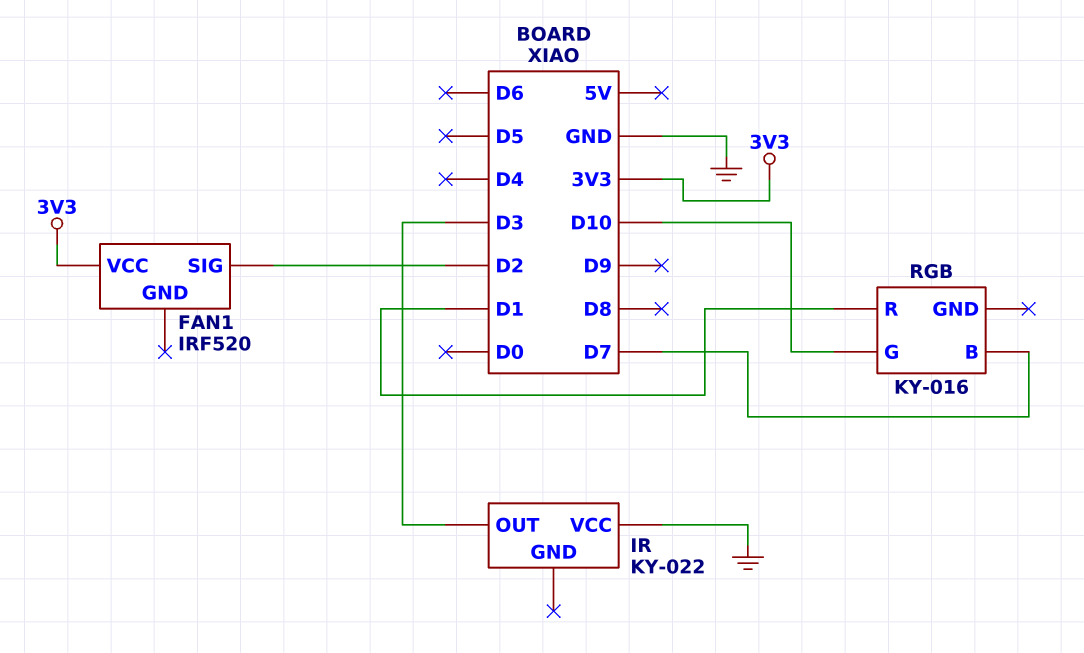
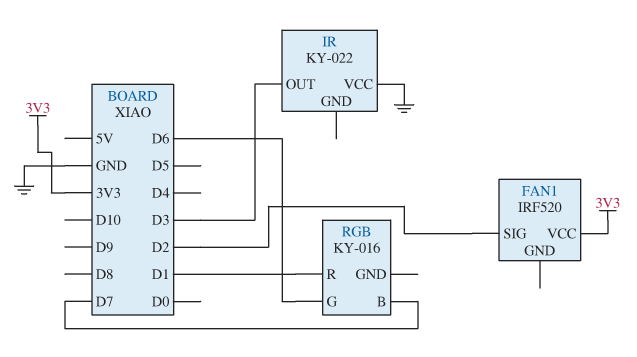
RGB pin G: D10 -> D6

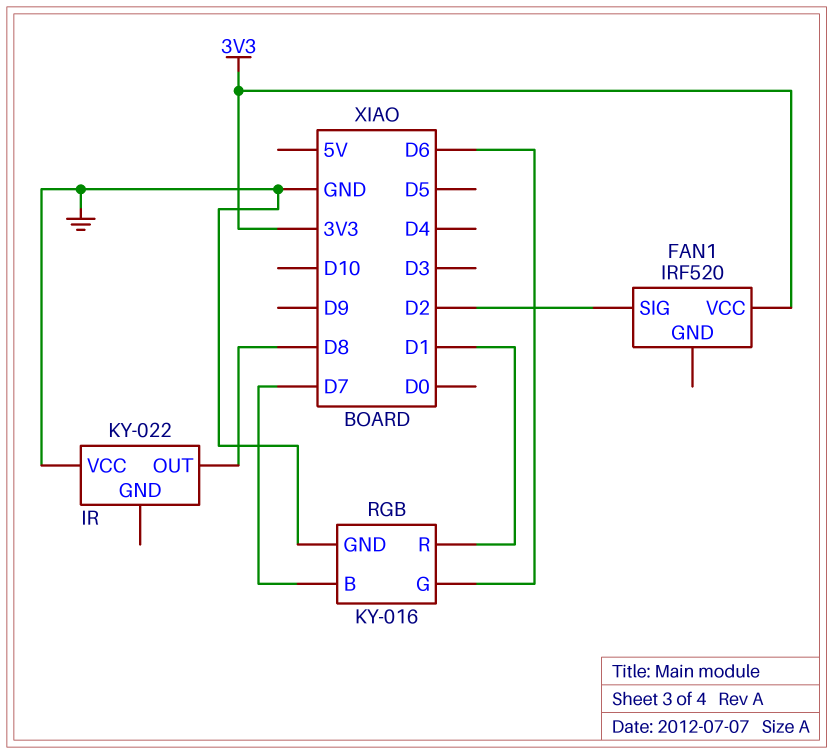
IR pin OUT: D3 -> D8
RGB pin GND: none -> GND

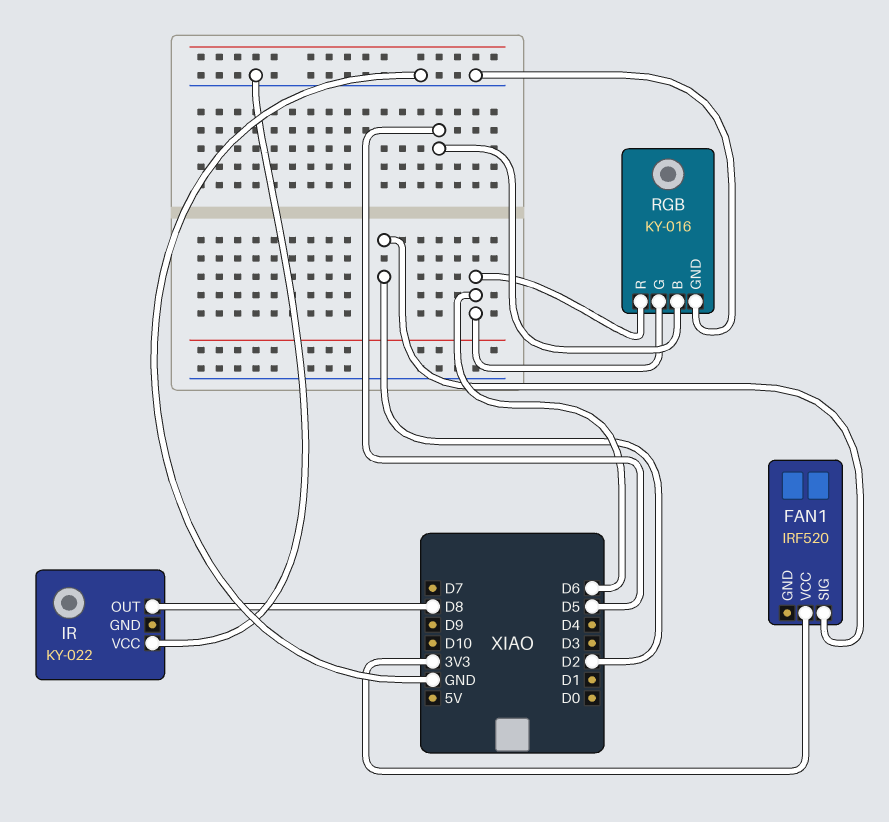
RGB pin B: D7 -> D5
RGB pin R: D1 -> D6

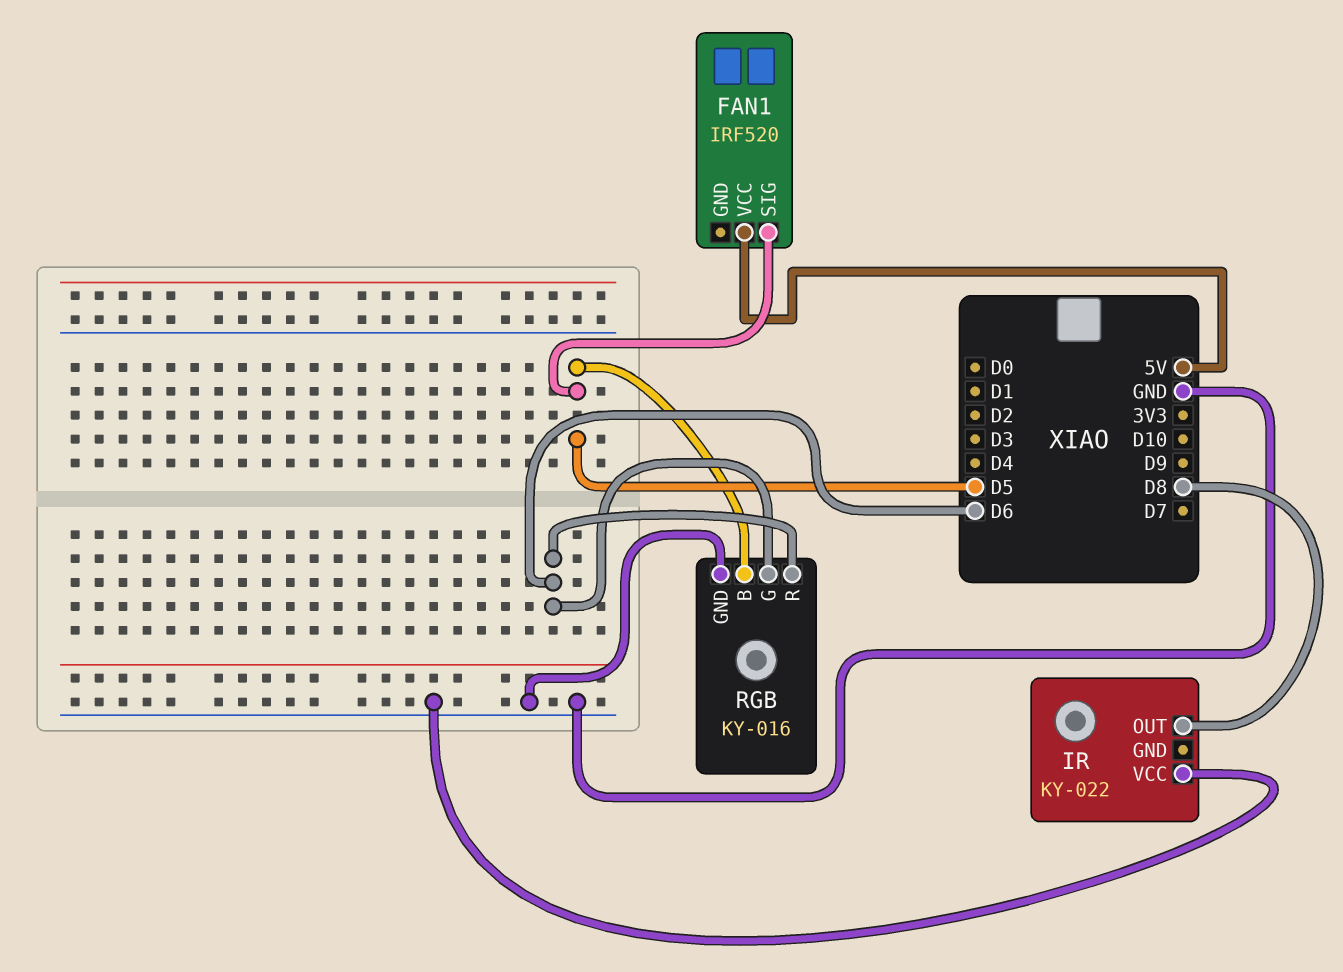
FAN1 pin SIG: D2 -> D5
FAN1 pin VCC: 3V3 -> 5V

